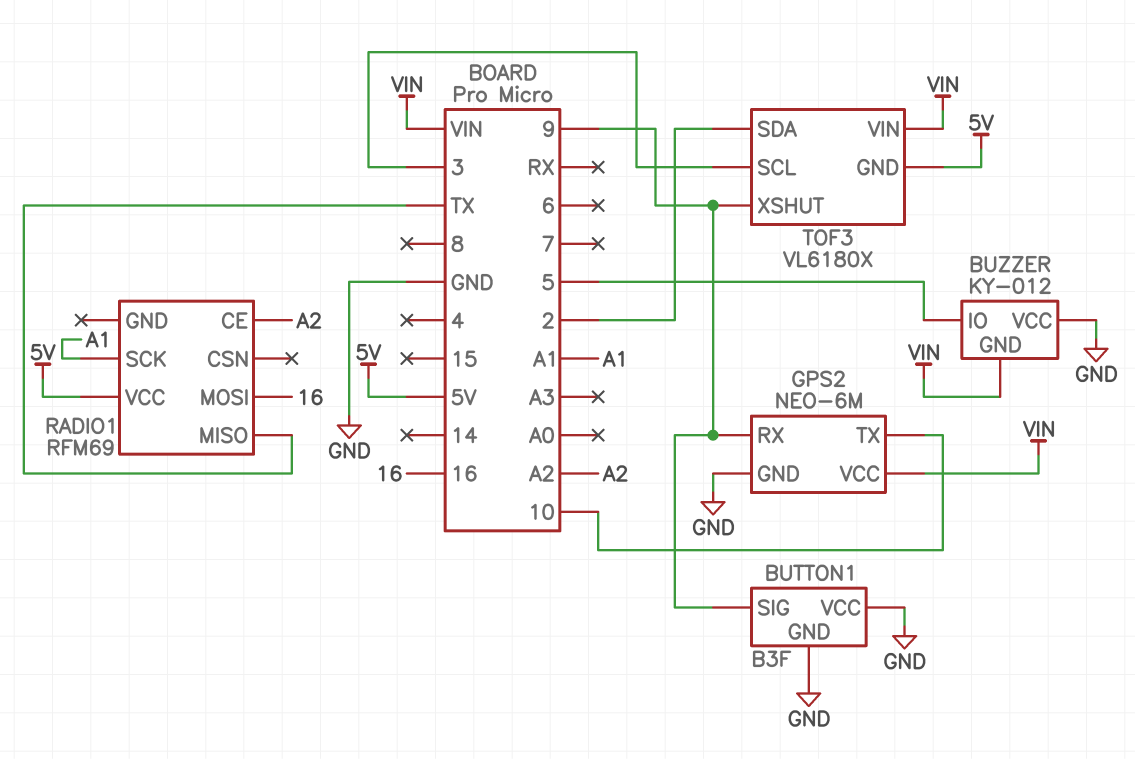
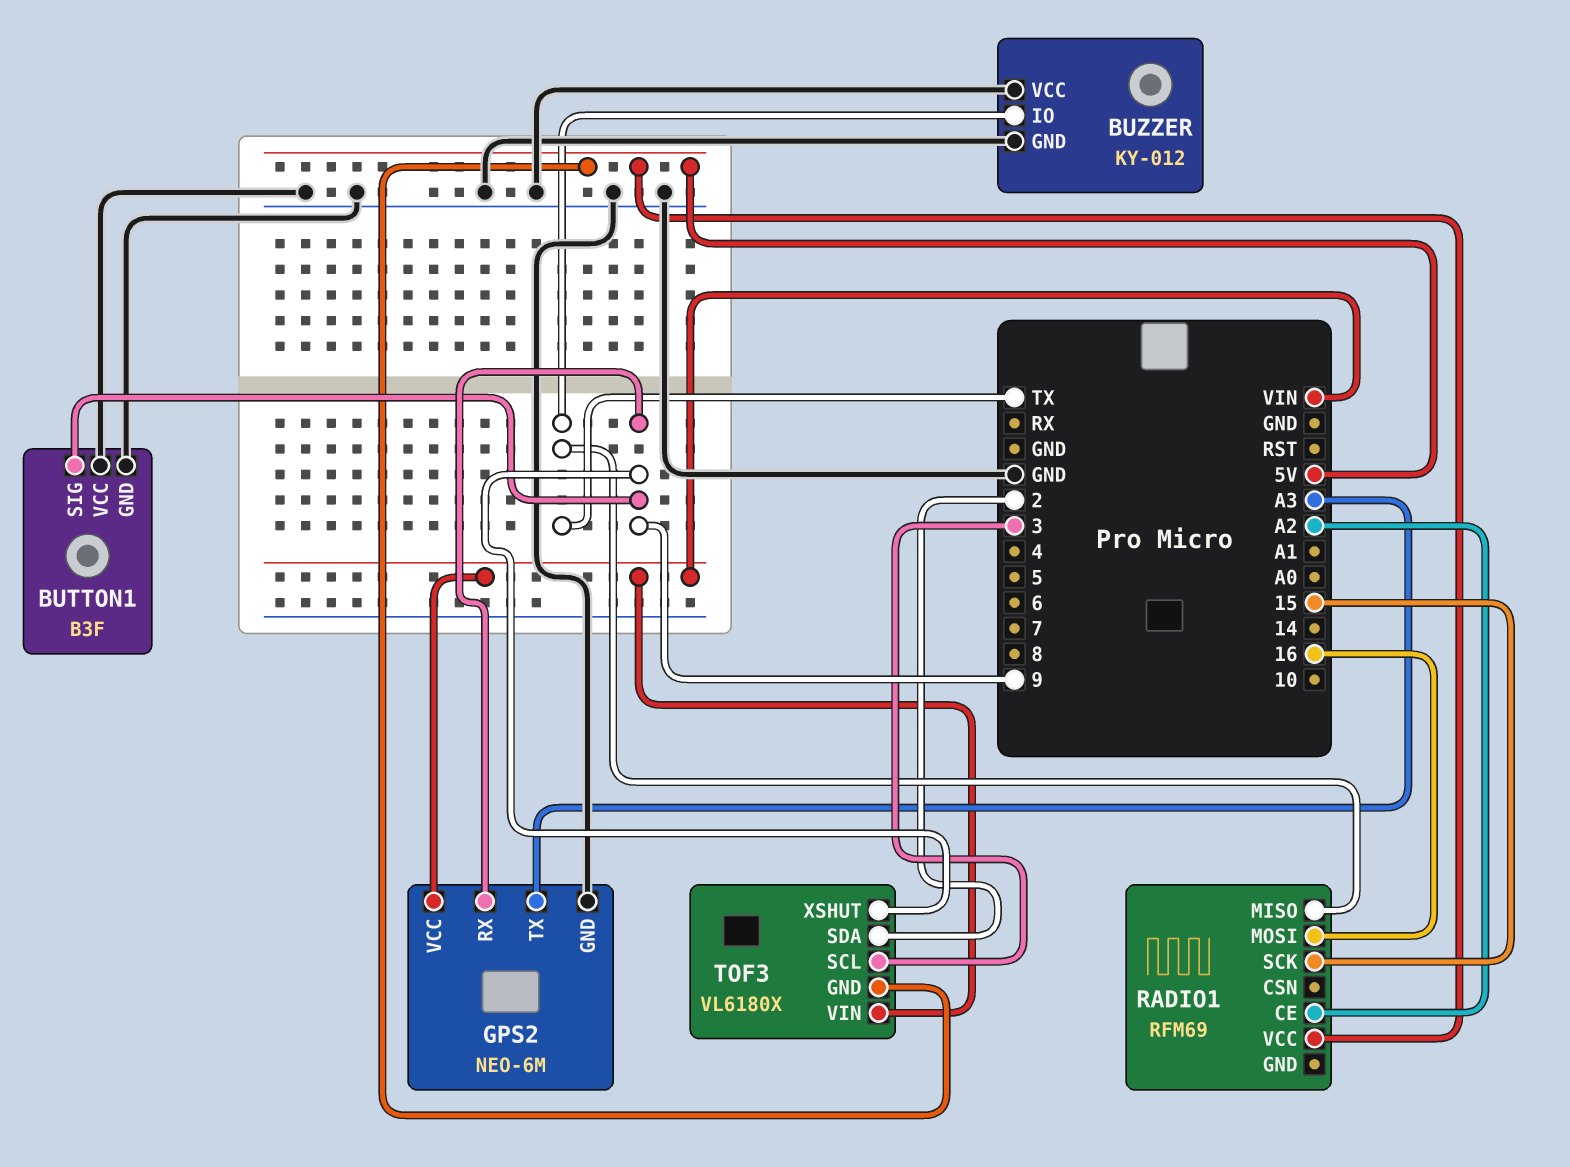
BUZZER pin GND: VIN -> GND
BUZZER pin IO: 5 -> TX
GPS2 pin TX: 10 -> A3
RADIO1 pin SCK: A1 -> 15

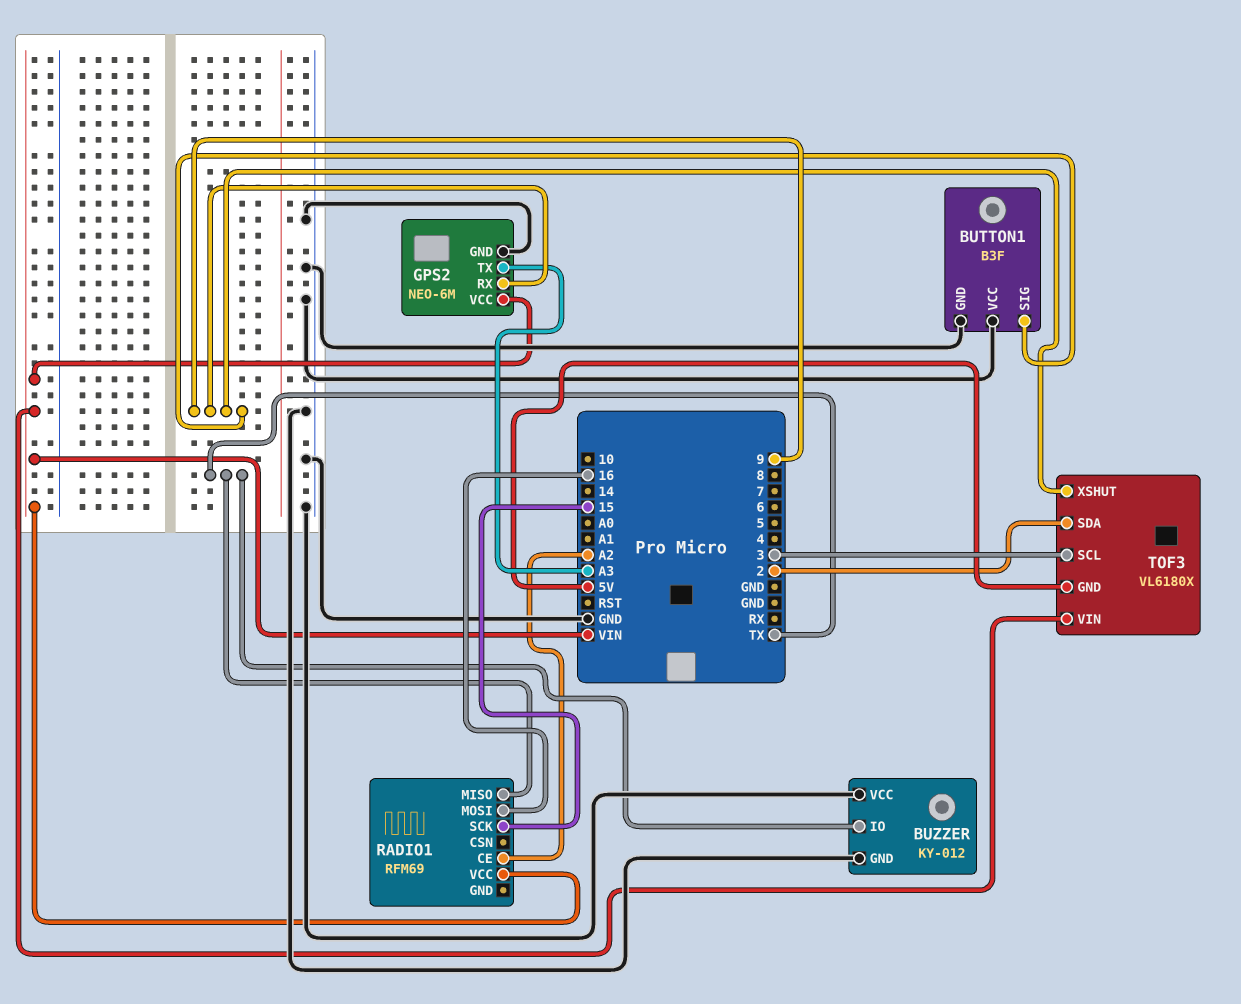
RADIO1 pin VCC: 5V -> VIN

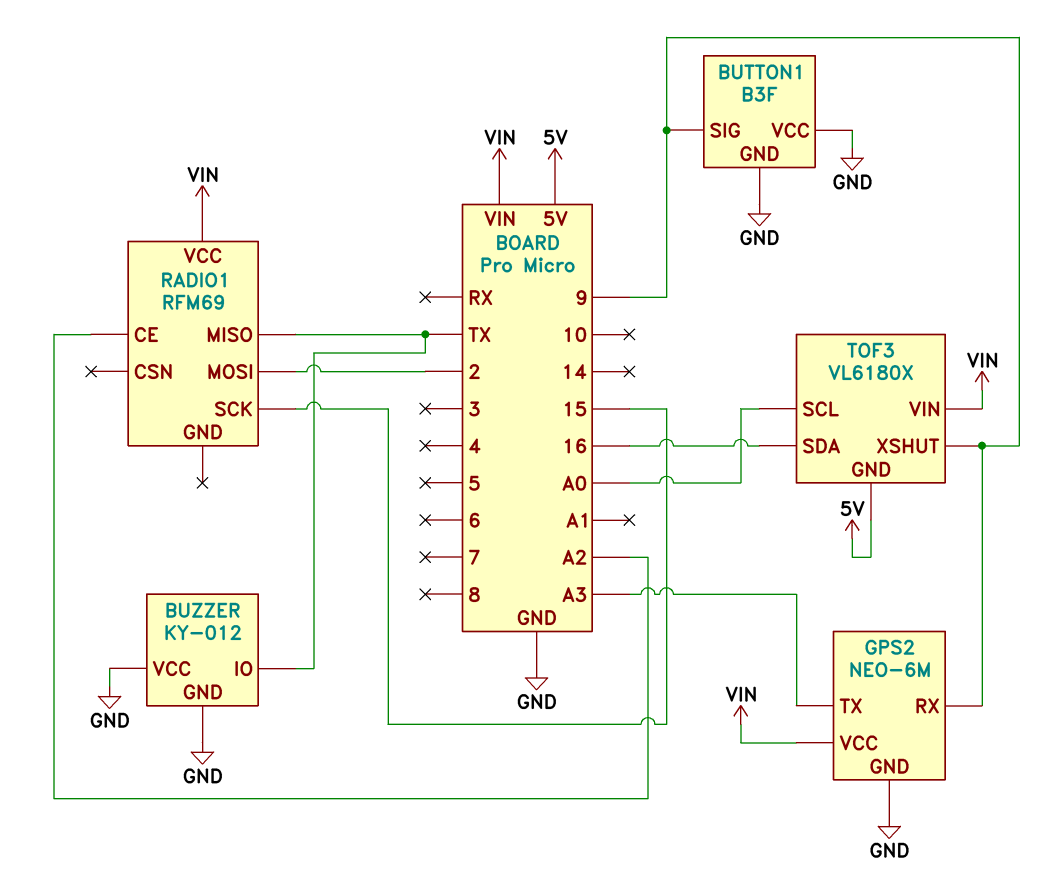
RADIO1 pin MOSI: 16 -> 2
TOF3 pin SCL: 3 -> A0
TOF3 pin SDA: 2 -> 16

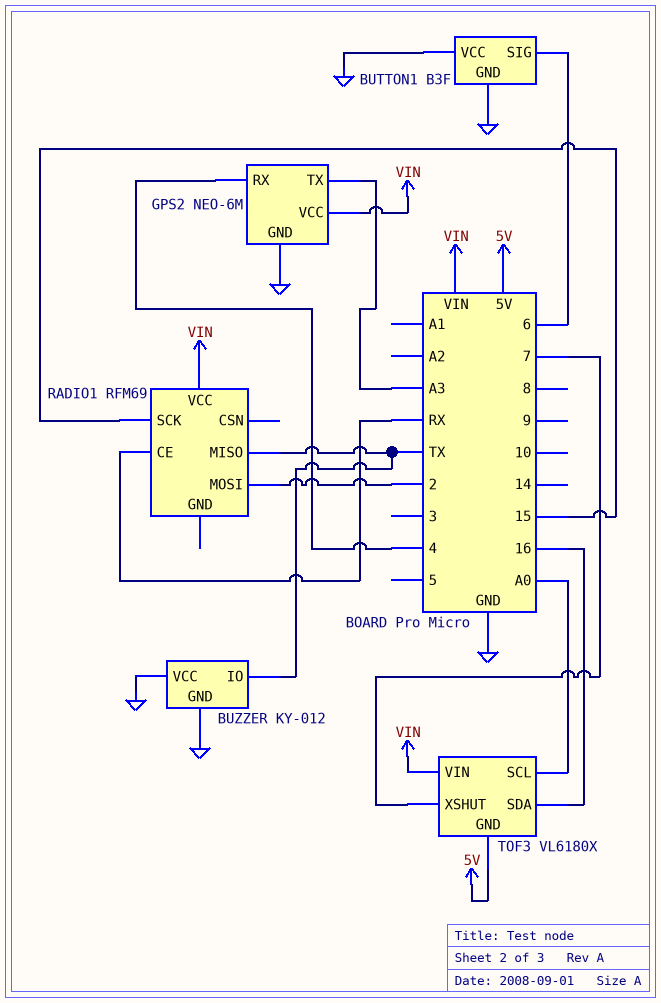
BUTTON1 pin SIG: 9 -> 6
GPS2 pin RX: 9 -> 4
RADIO1 pin CE: A2 -> RX
TOF3 pin XSHUT: 9 -> 7

